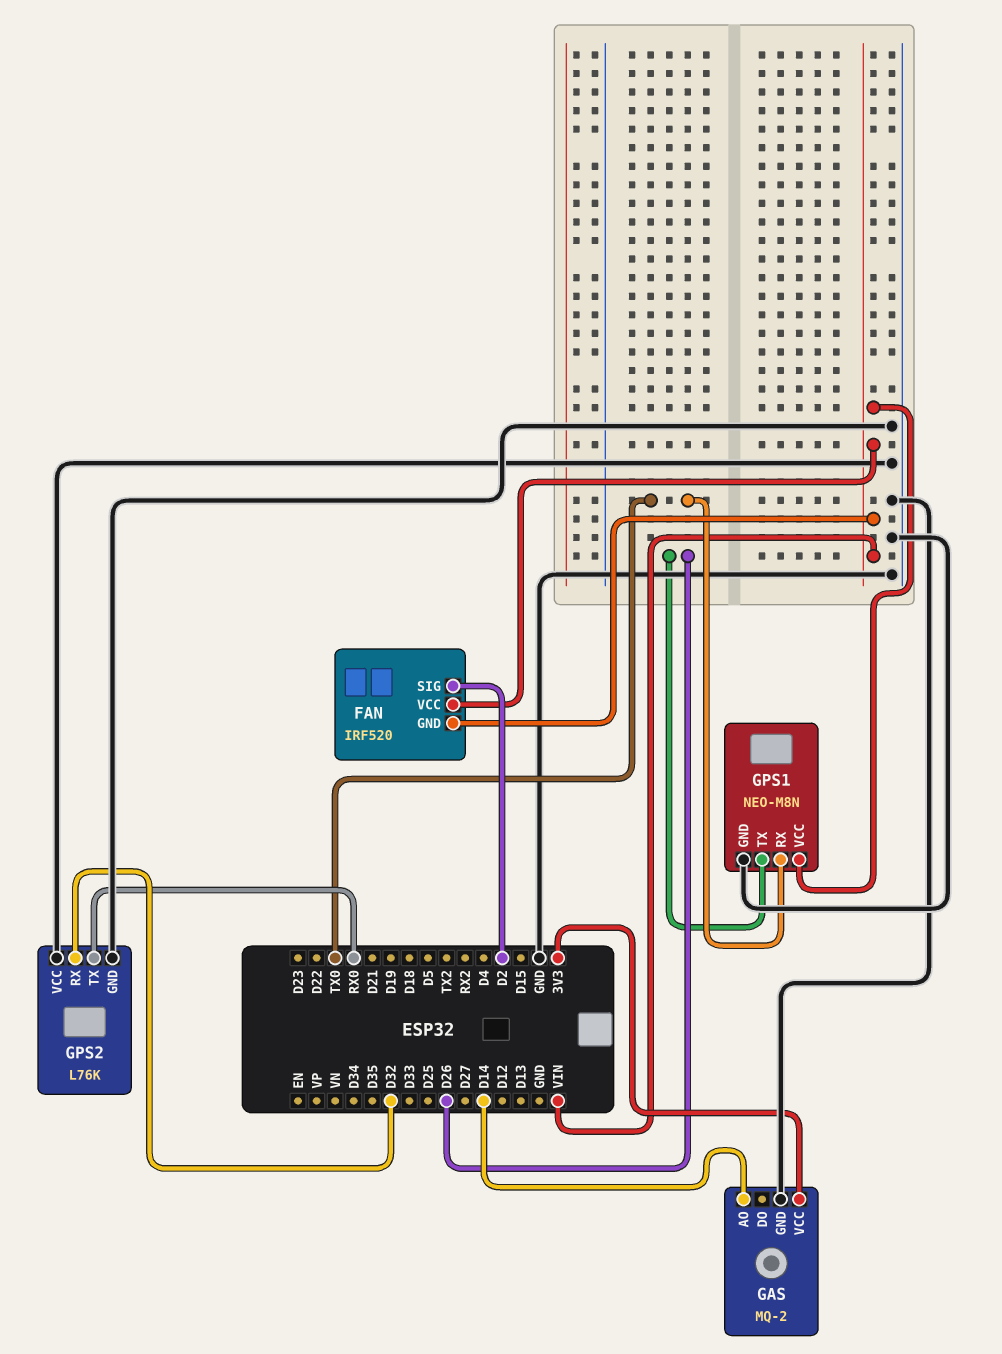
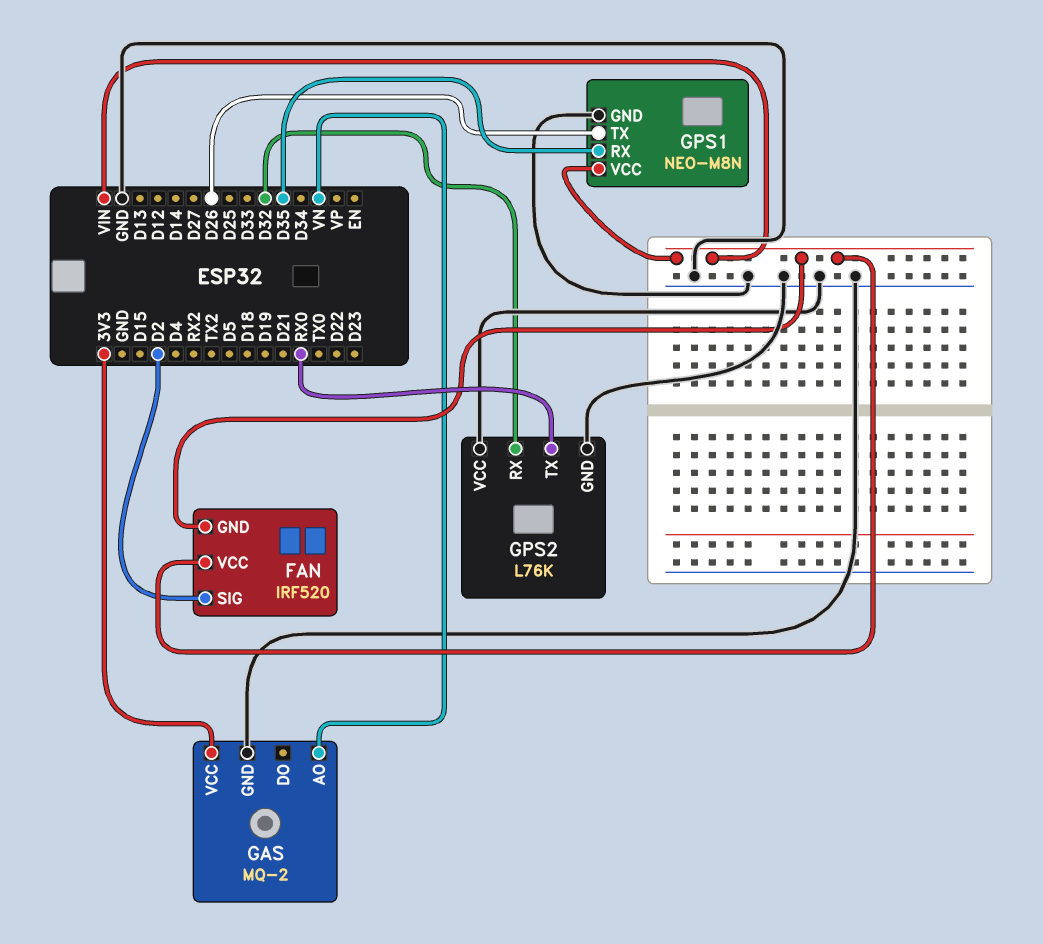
GAS pin AO: D14 -> VN
GPS1 pin RX: TX0 -> D35

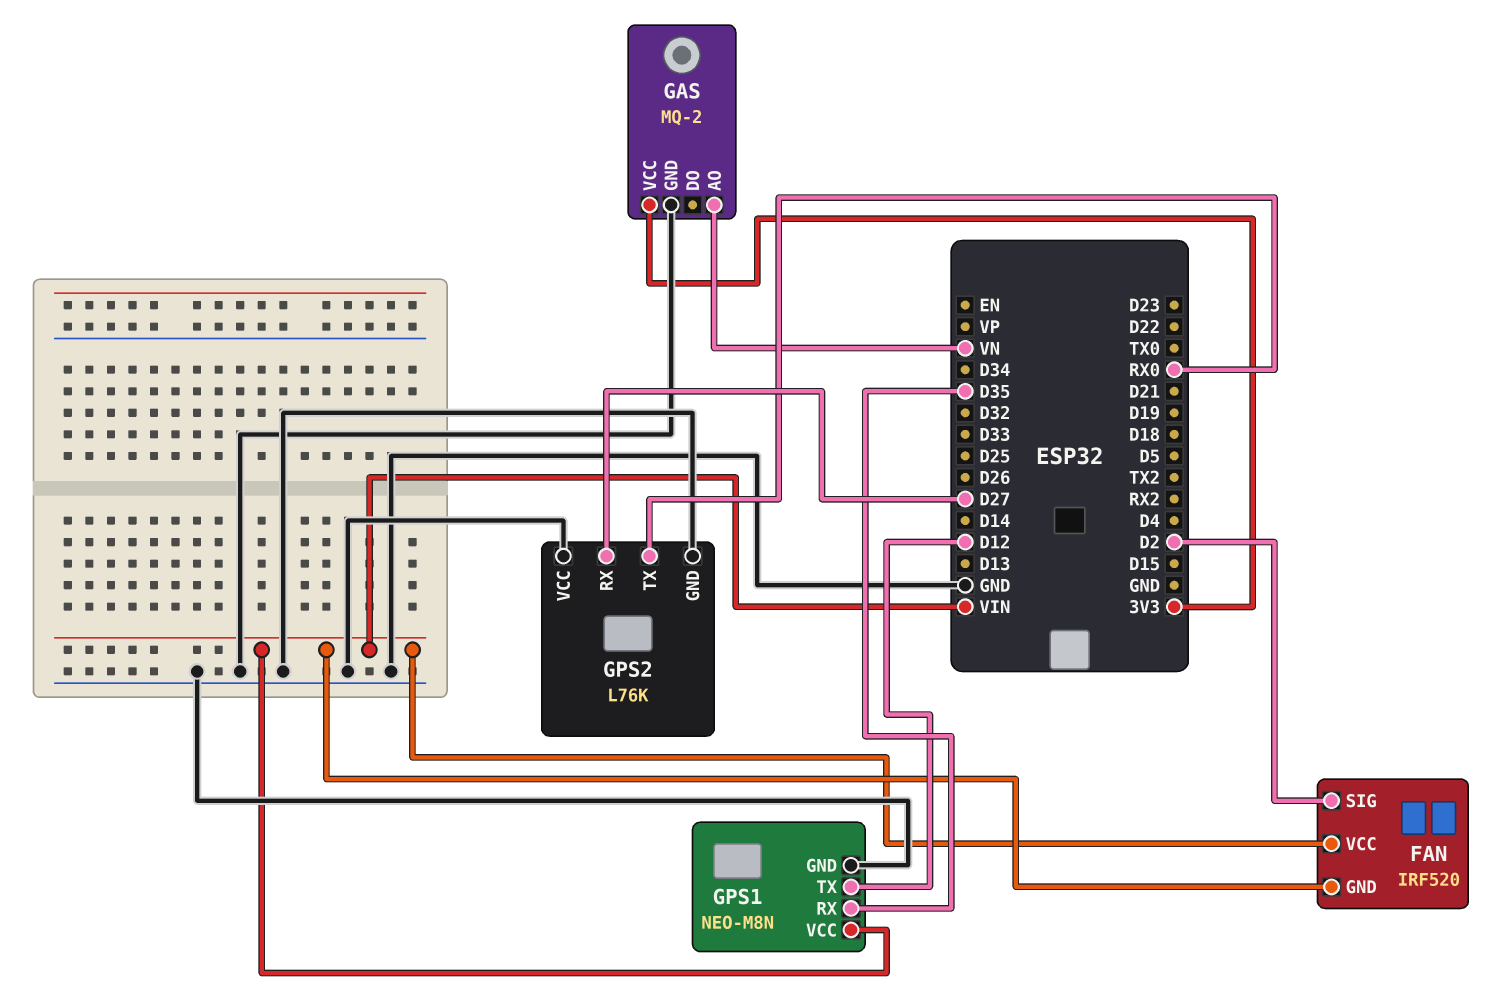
GPS1 pin TX: D26 -> D12
GPS2 pin RX: D32 -> D27

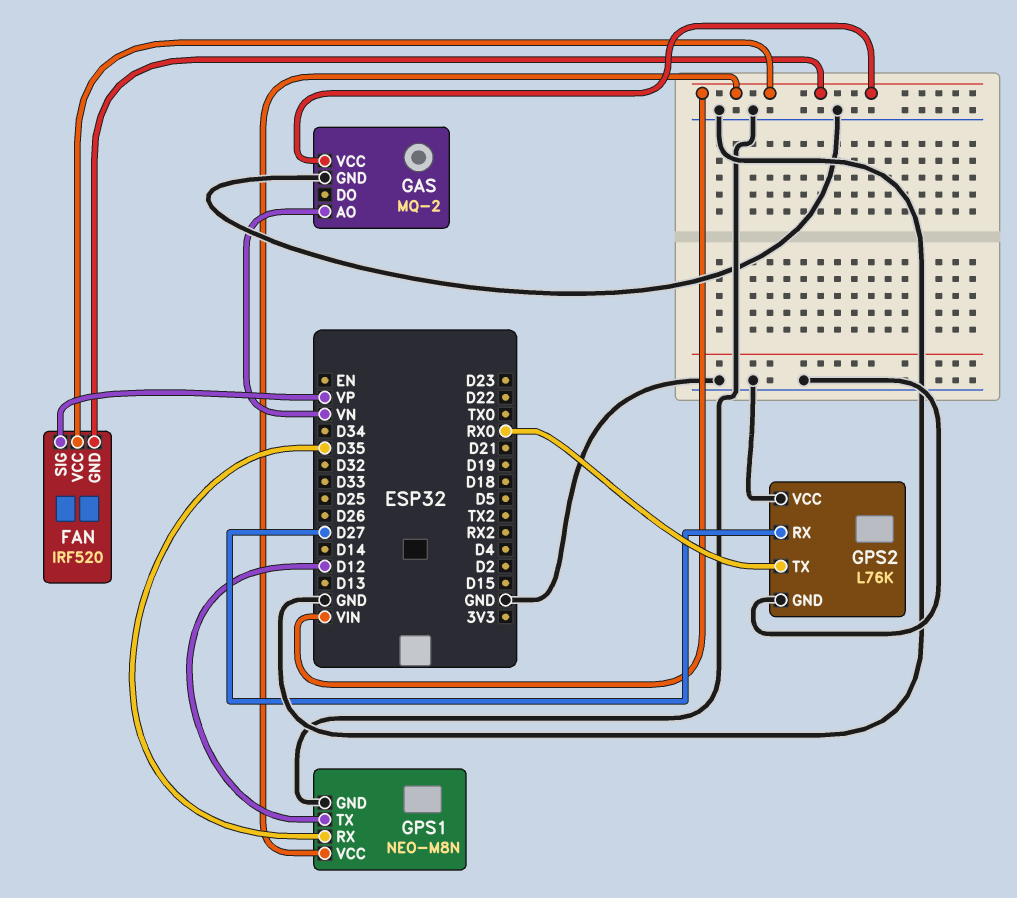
FAN pin SIG: D2 -> VP
GAS pin VCC: 3V3 -> VIN

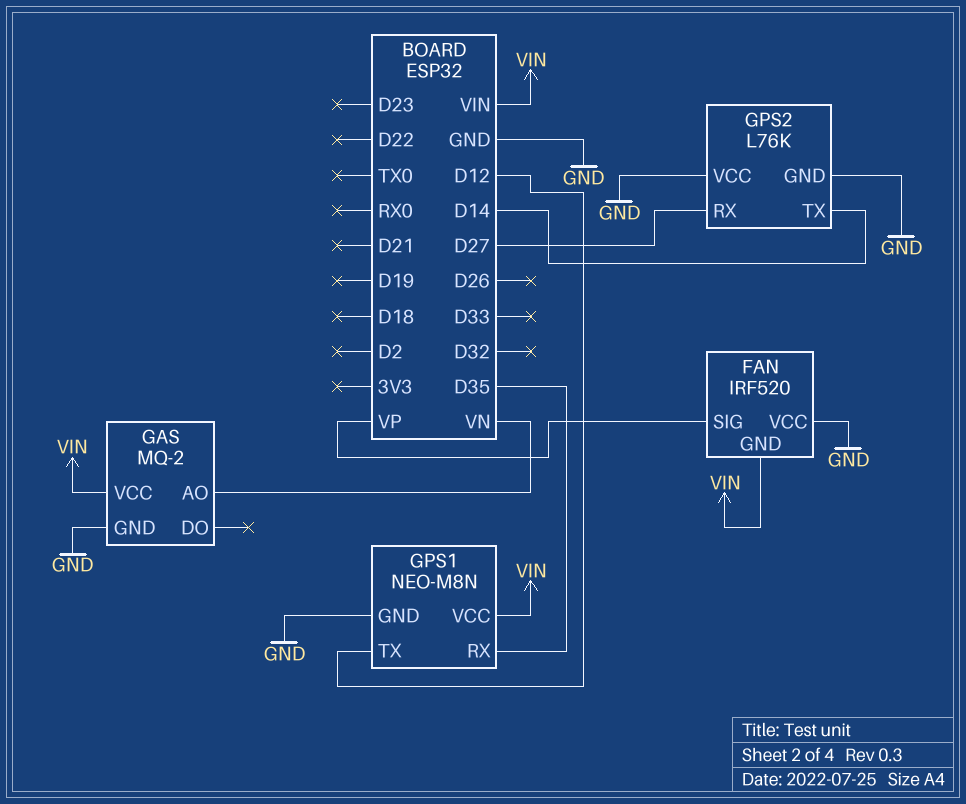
FAN pin VCC: VIN -> GND
GPS2 pin TX: RX0 -> D14

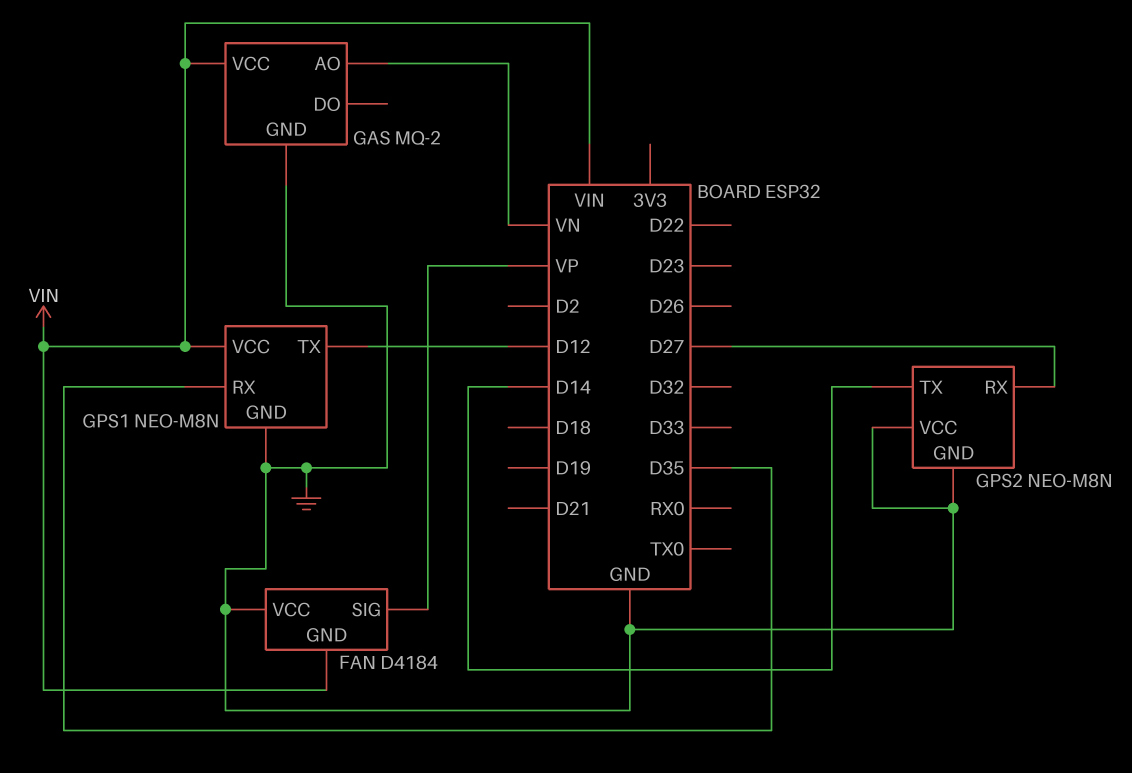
FAN: IRF520 -> D4184
GPS2: L76K -> NEO-M8N

